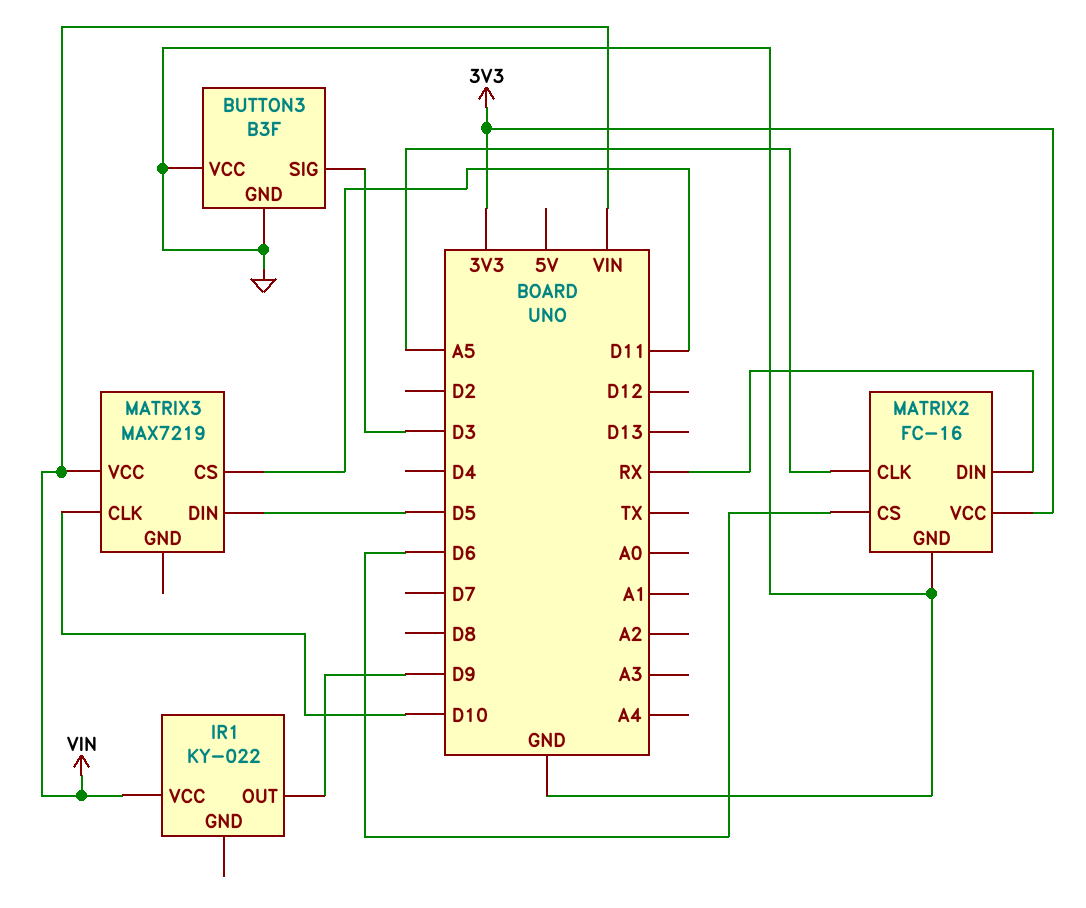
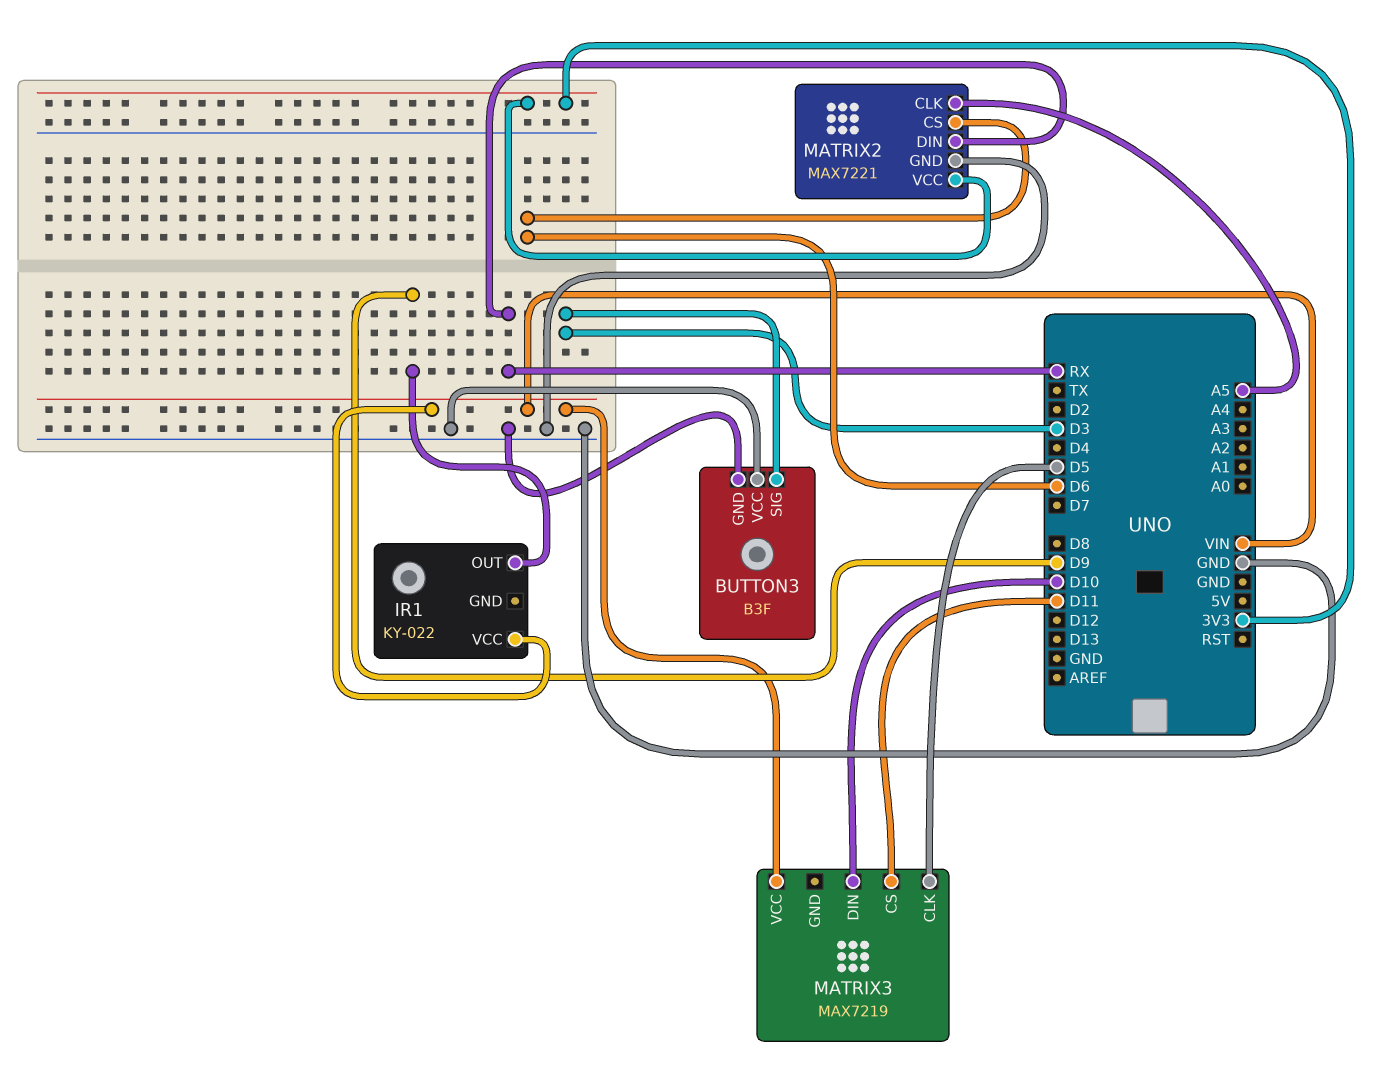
MATRIX2: FC-16 -> MAX7221
MATRIX3 pin CLK: D10 -> D5
MATRIX3 pin DIN: D5 -> D10

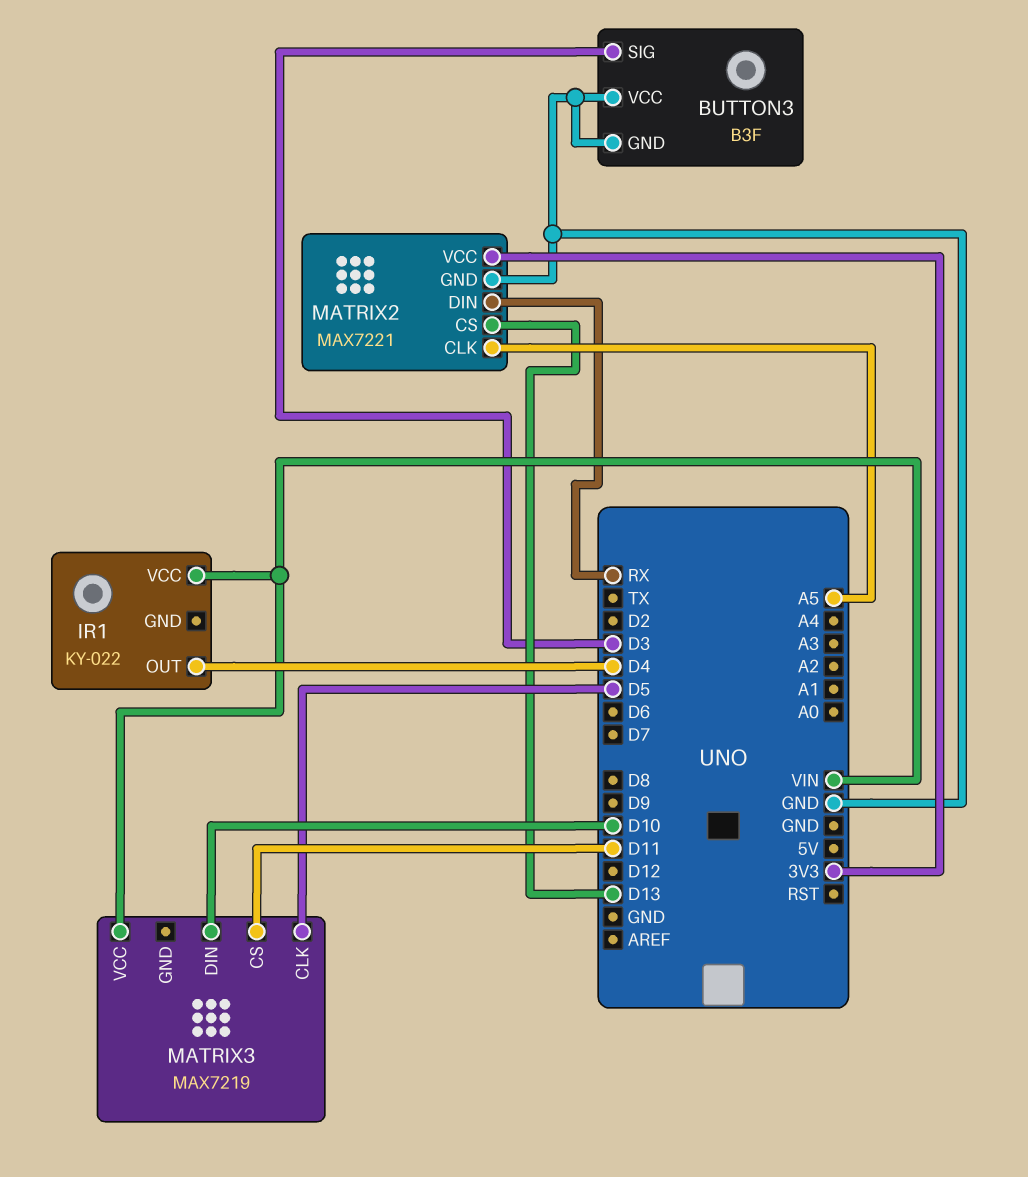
IR1 pin OUT: D9 -> D4
MATRIX2 pin CS: D6 -> D13

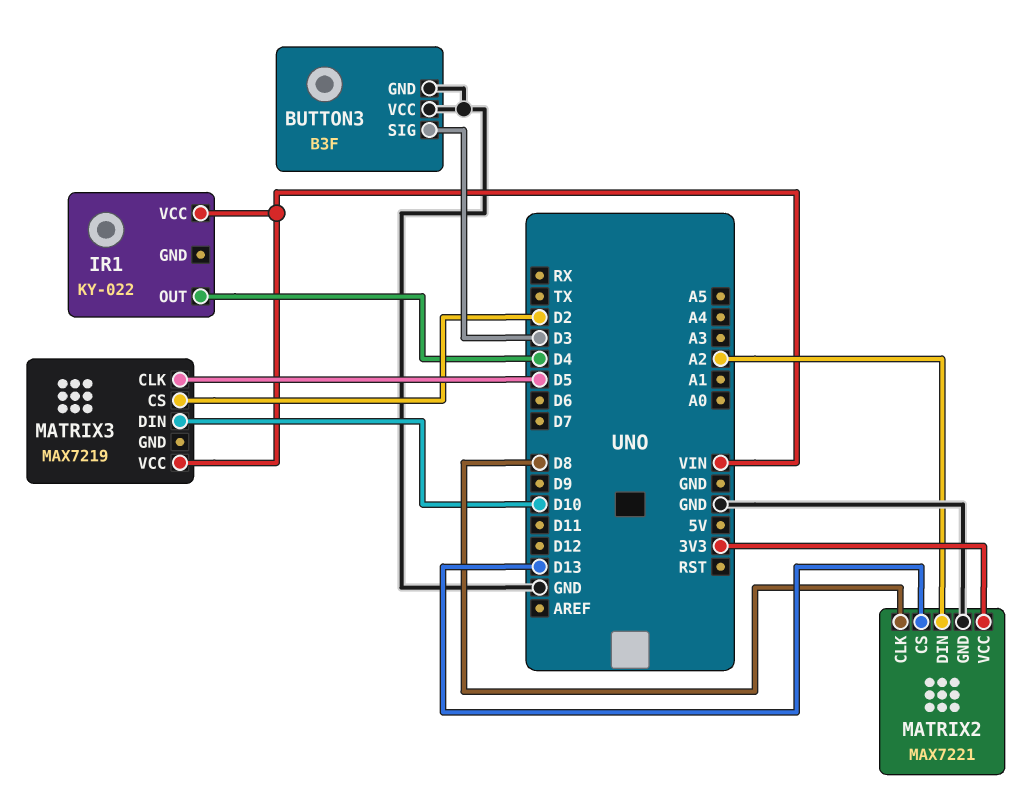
MATRIX2 pin CLK: A5 -> D8
MATRIX2 pin DIN: RX -> A2
MATRIX3 pin CS: D11 -> D2

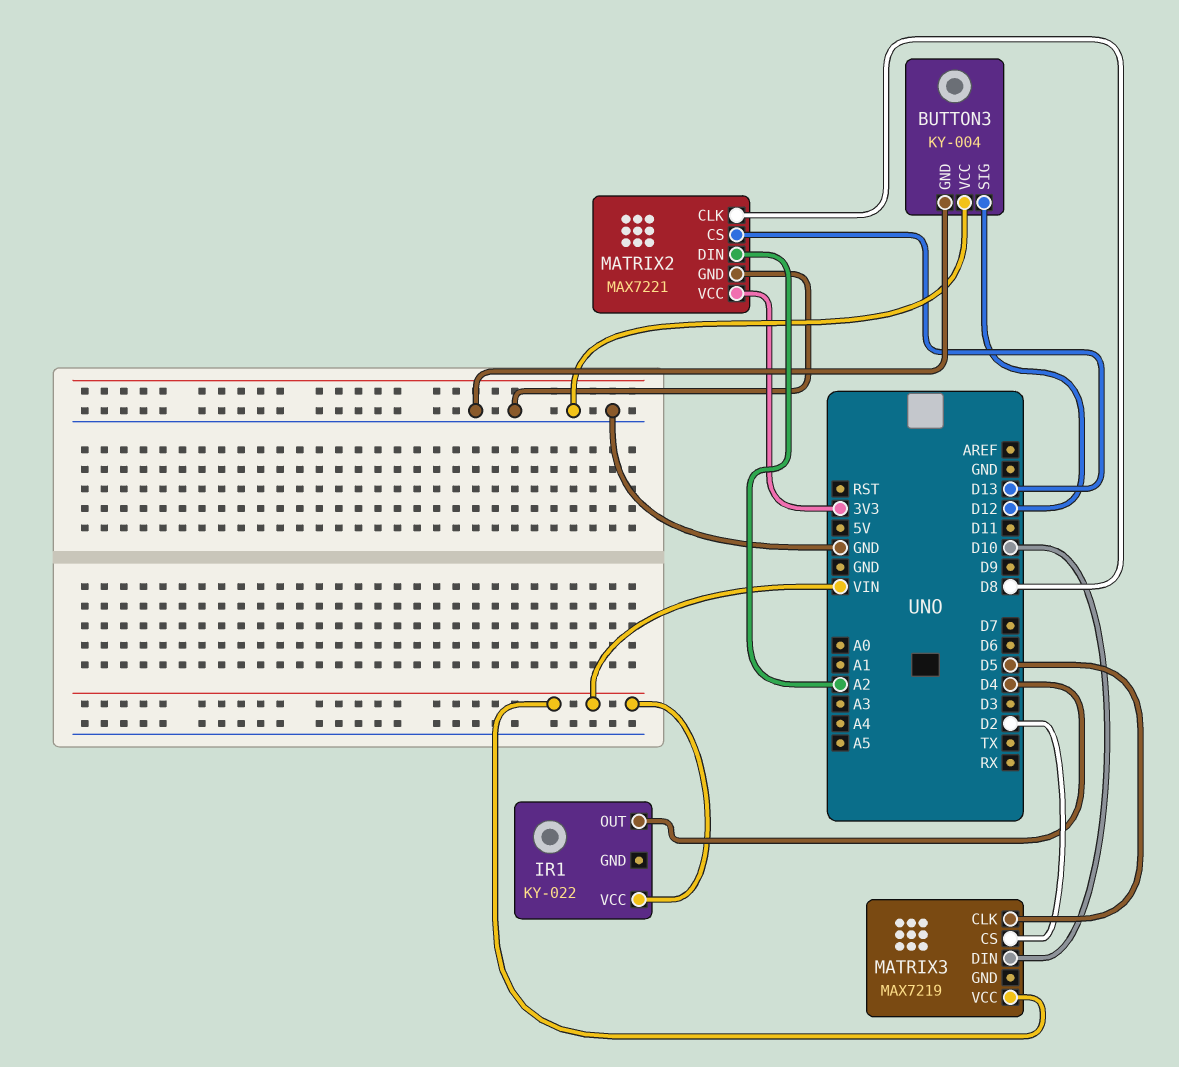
BUTTON3: B3F -> KY-004
BUTTON3 pin SIG: D3 -> D12

